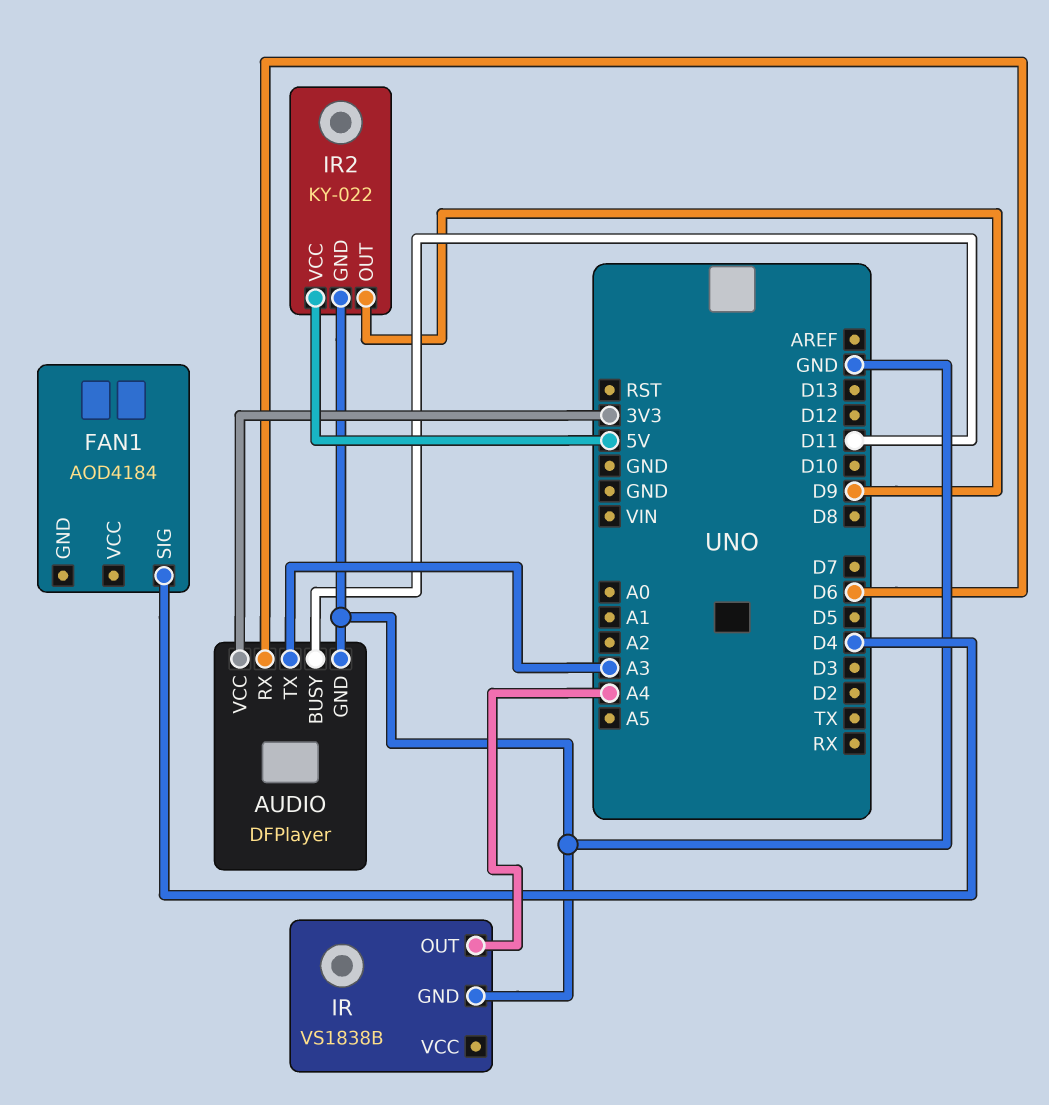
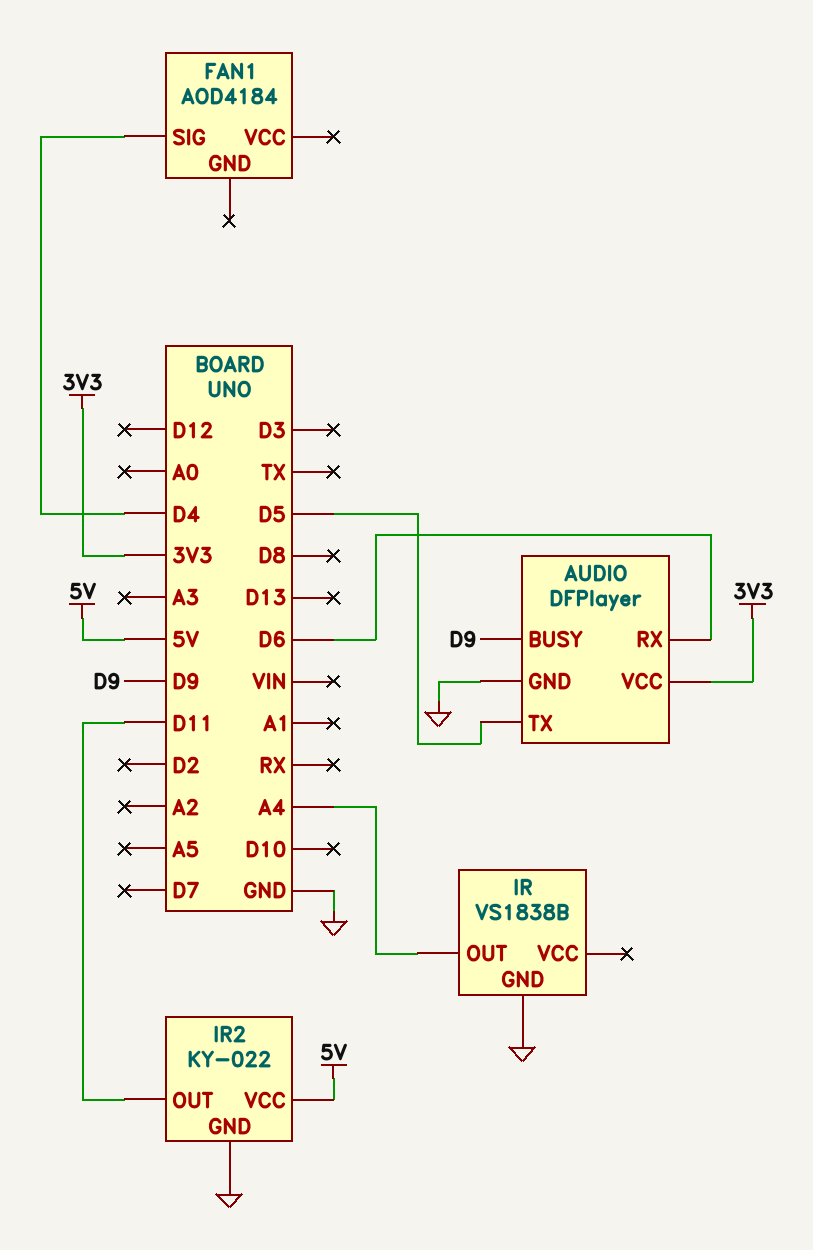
AUDIO pin BUSY: D11 -> D9
AUDIO pin TX: A3 -> D5
IR2 pin OUT: D9 -> D11

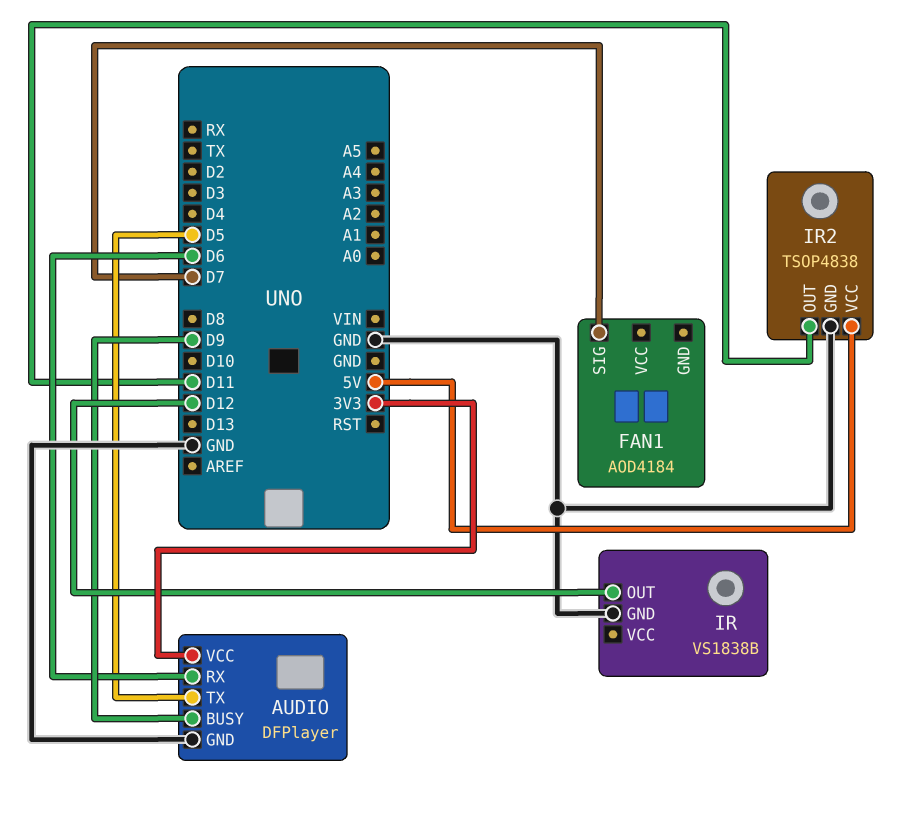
FAN1 pin SIG: D4 -> D7
IR pin OUT: A4 -> D12
IR2: KY-022 -> TSOP4838

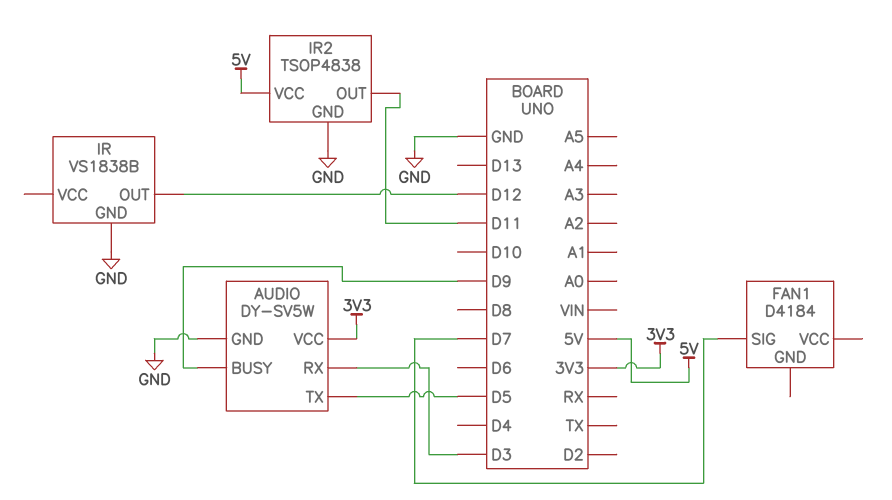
AUDIO: DFPlayer -> DY-SV5W
AUDIO pin RX: D6 -> D3
FAN1: AOD4184 -> D4184

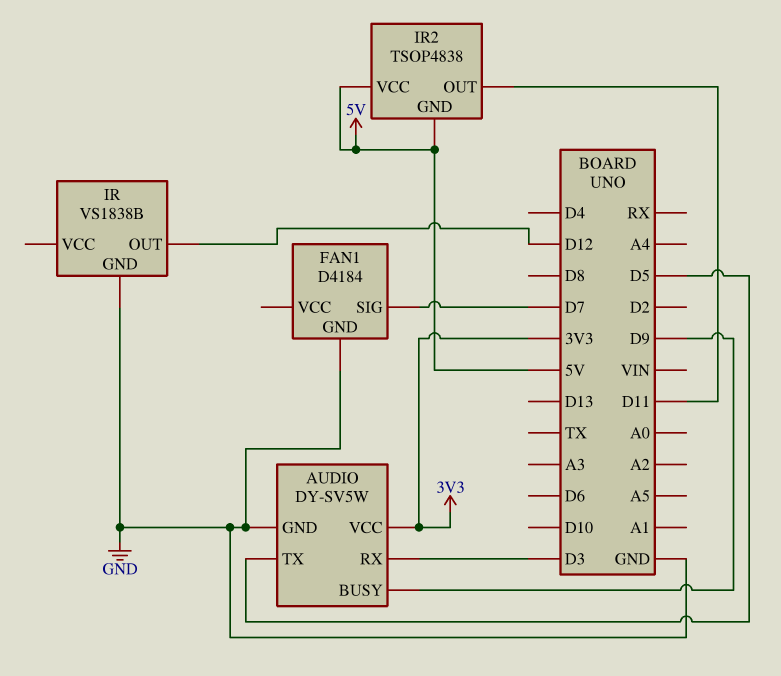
FAN1 pin GND: none -> GND
IR2 pin GND: GND -> 5V

